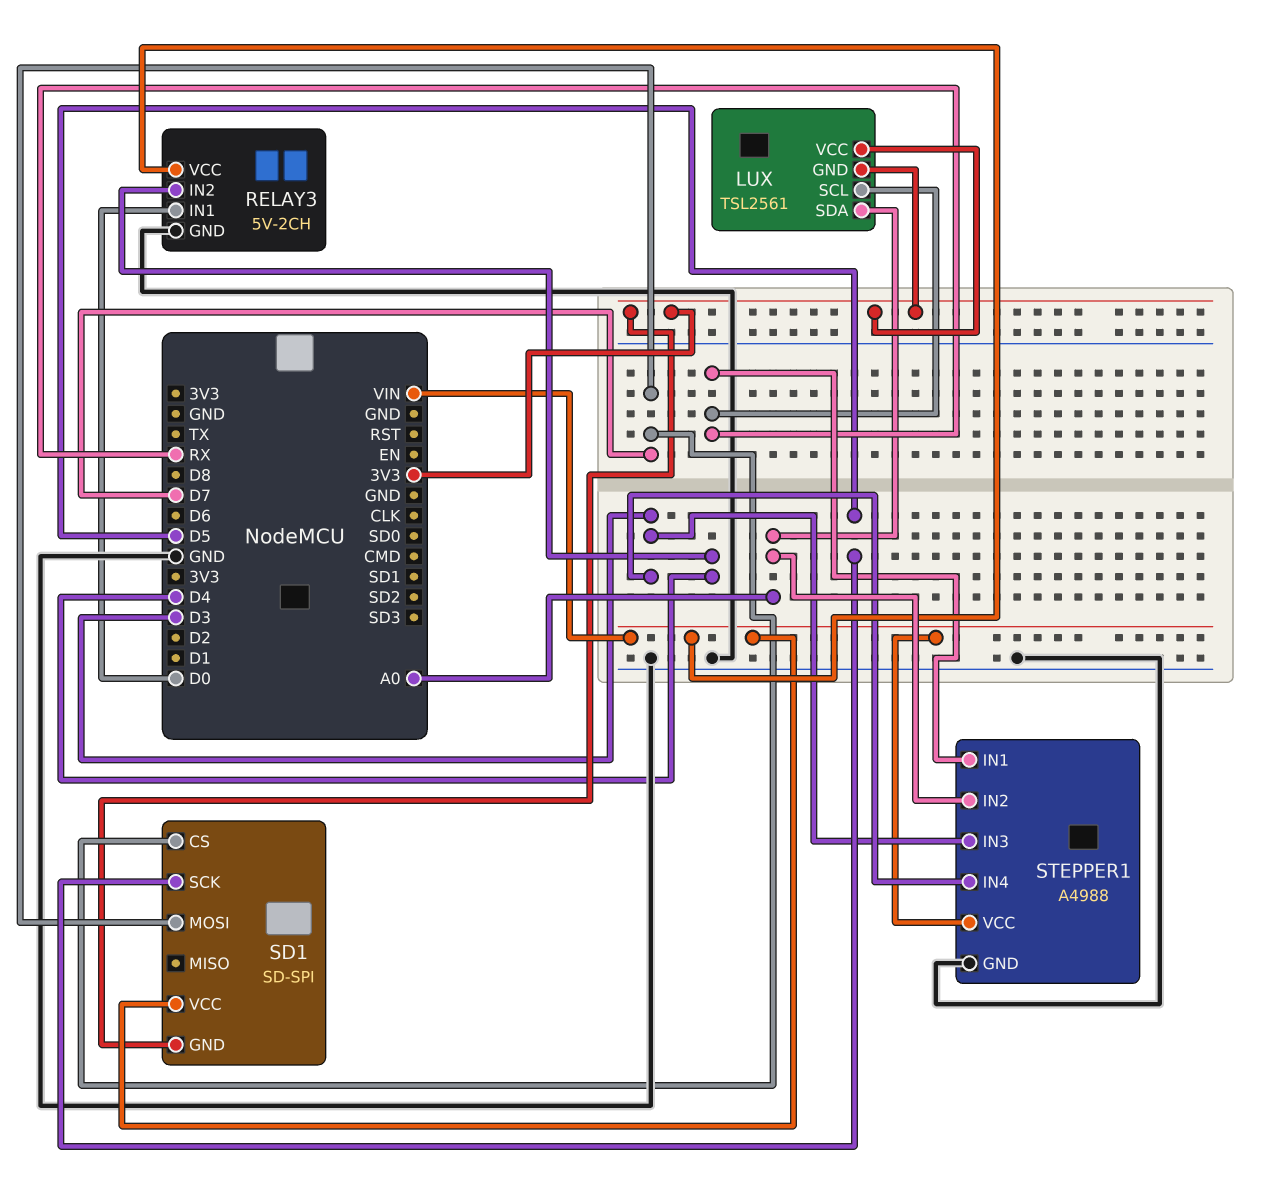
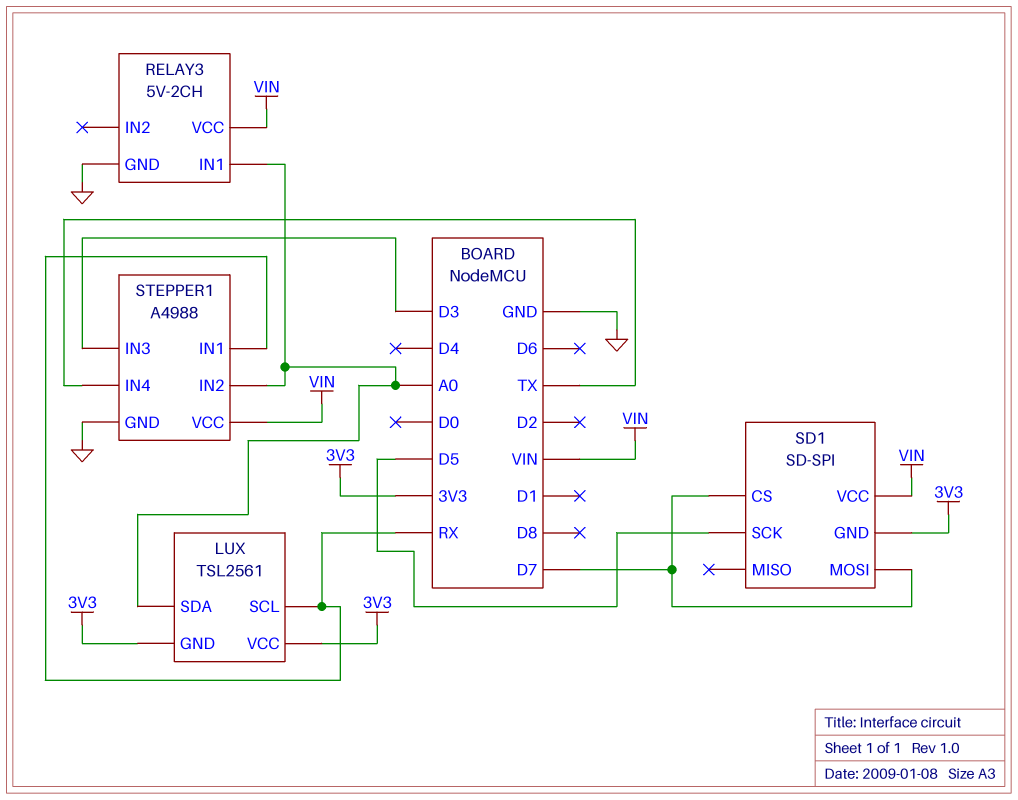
RELAY3 pin IN1: D0 -> A0
RELAY3 pin IN2: D4 -> none
STEPPER1 pin IN4: D3 -> TX

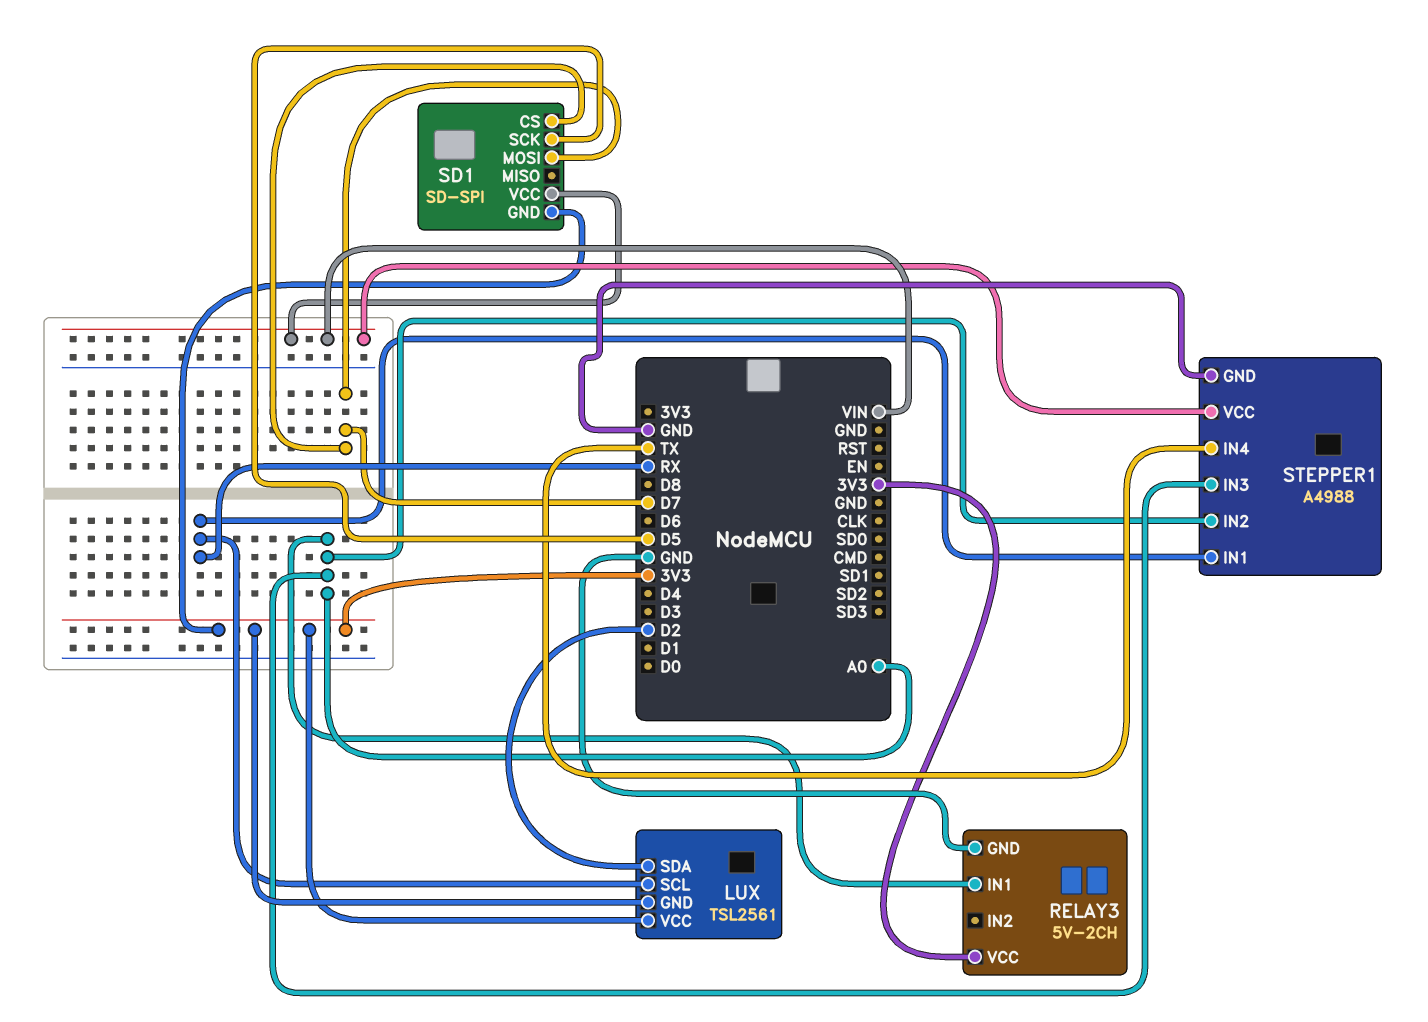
LUX pin SDA: A0 -> D2
RELAY3 pin VCC: VIN -> 3V3
STEPPER1 pin IN3: D3 -> A0

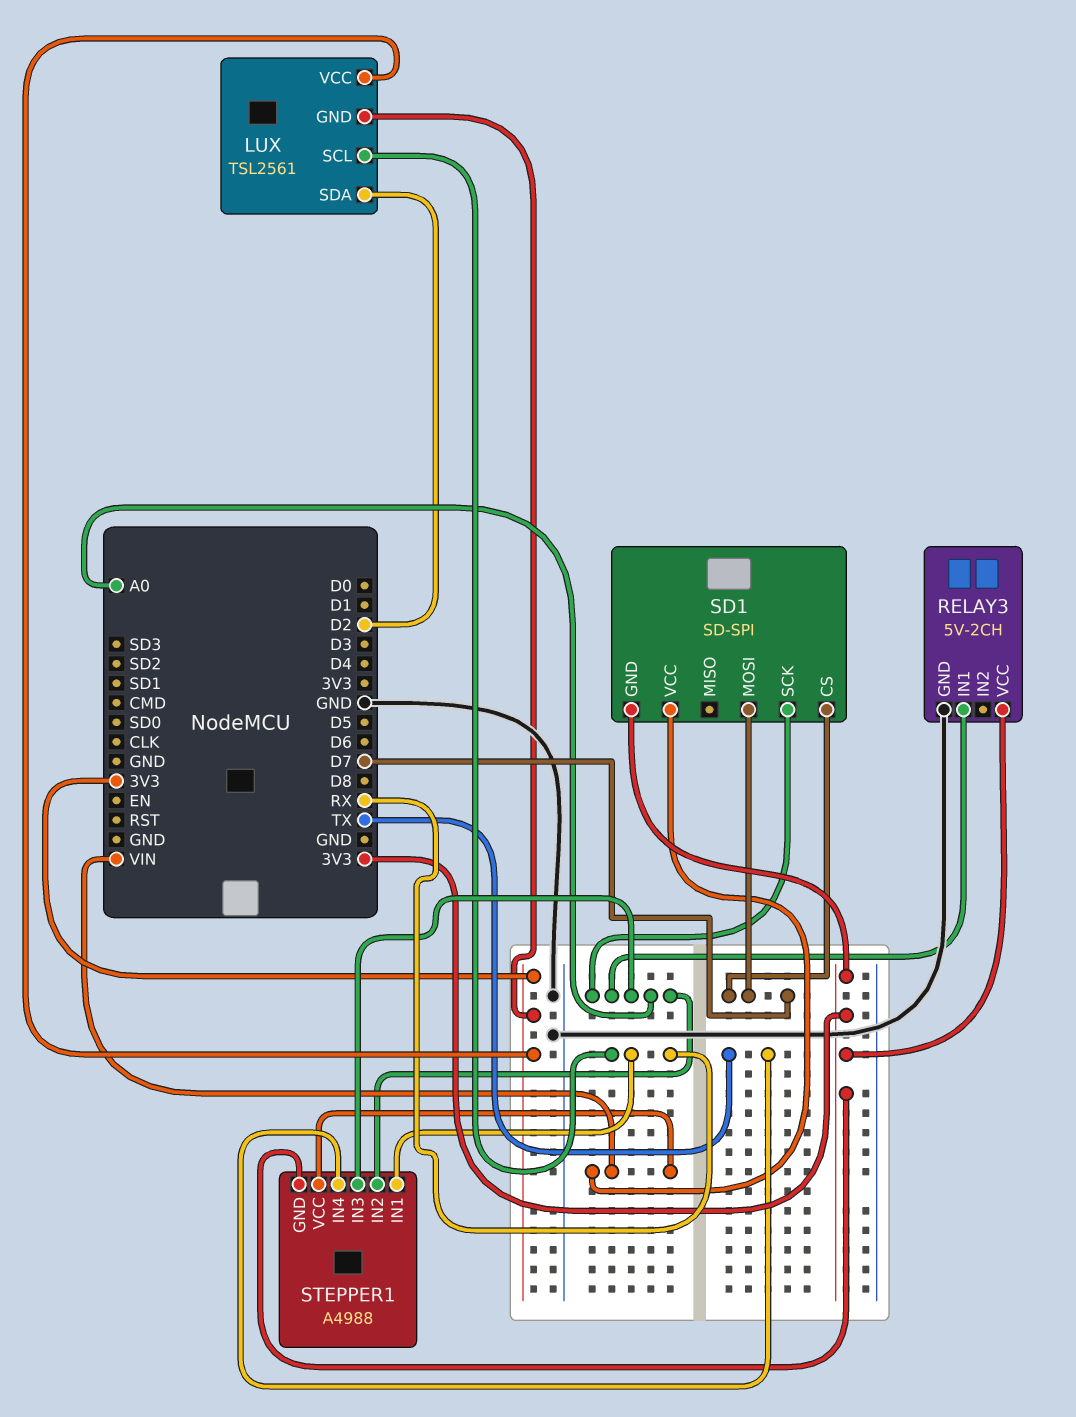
SD1 pin SCK: D5 -> A0
STEPPER1 pin GND: GND -> 3V3

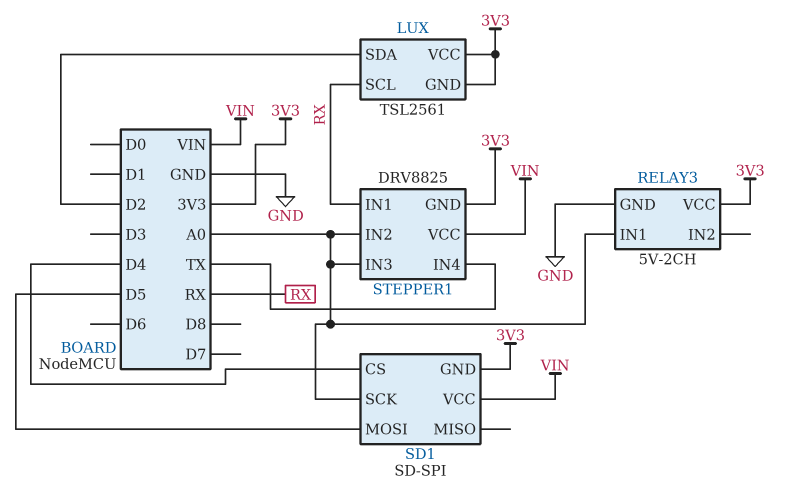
SD1 pin CS: D7 -> D4
SD1 pin MOSI: D7 -> D5
STEPPER1: A4988 -> DRV8825

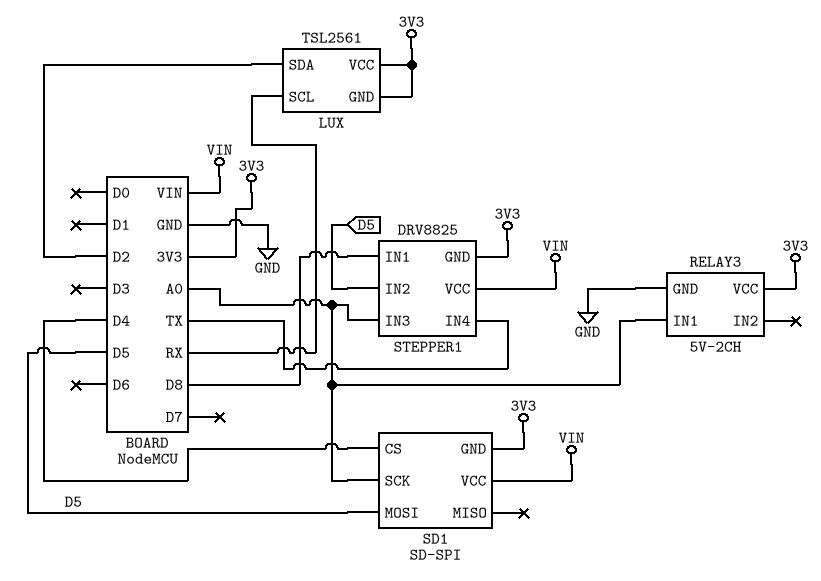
STEPPER1 pin IN1: RX -> D8
STEPPER1 pin IN2: A0 -> D5

